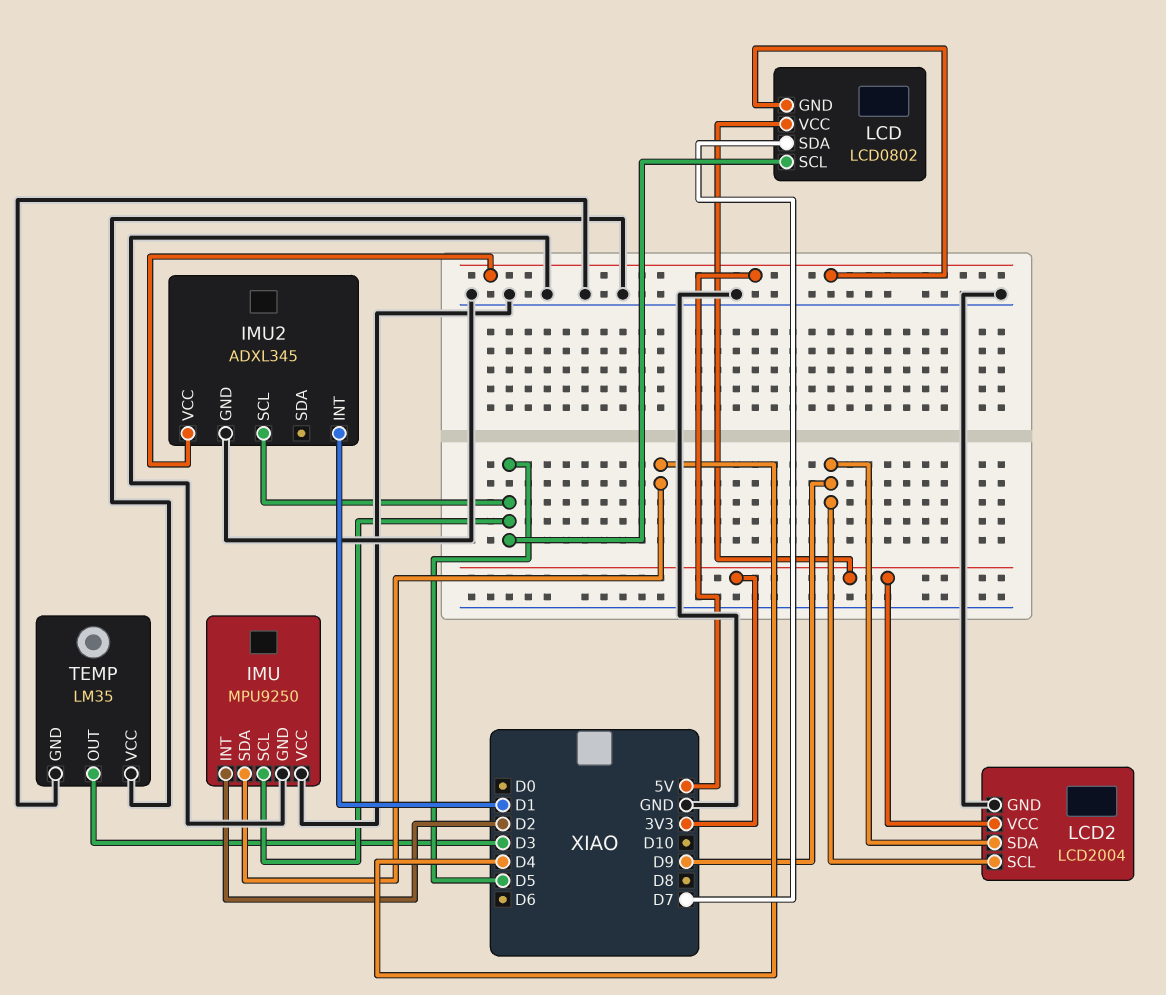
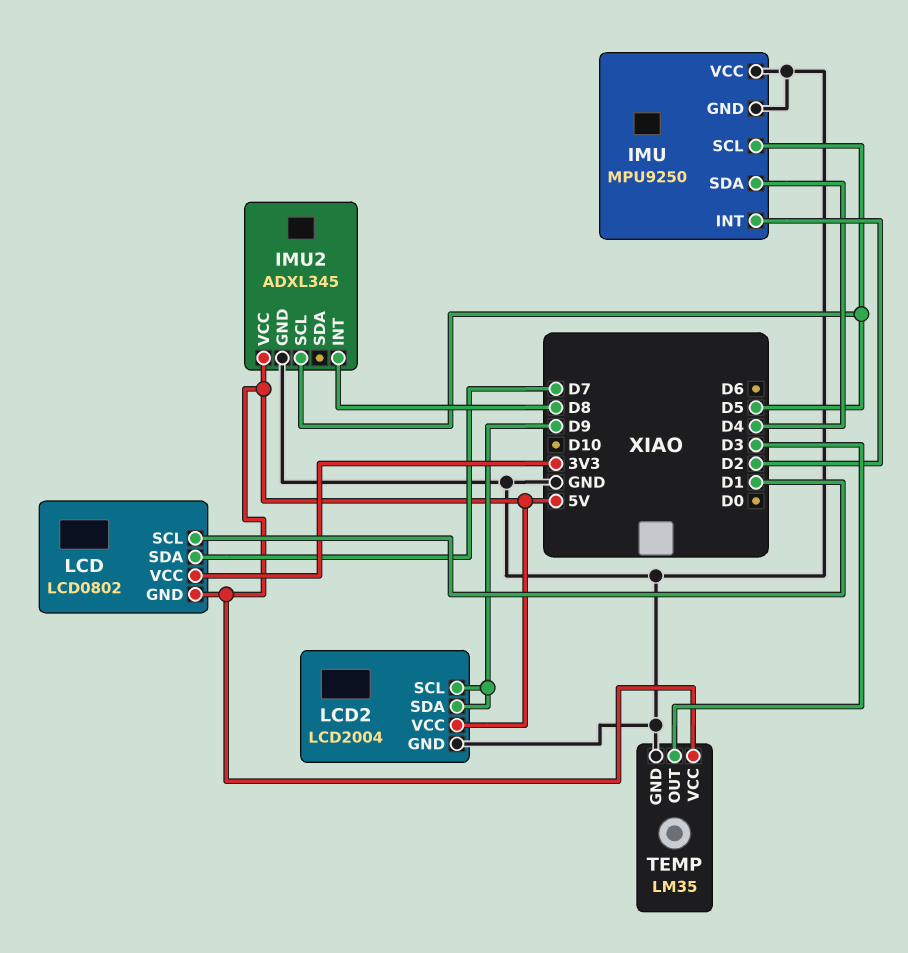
IMU2 pin INT: D1 -> D8
LCD pin SCL: D5 -> D1
LCD2 pin VCC: 3V3 -> 5V
TEMP pin VCC: GND -> 5V

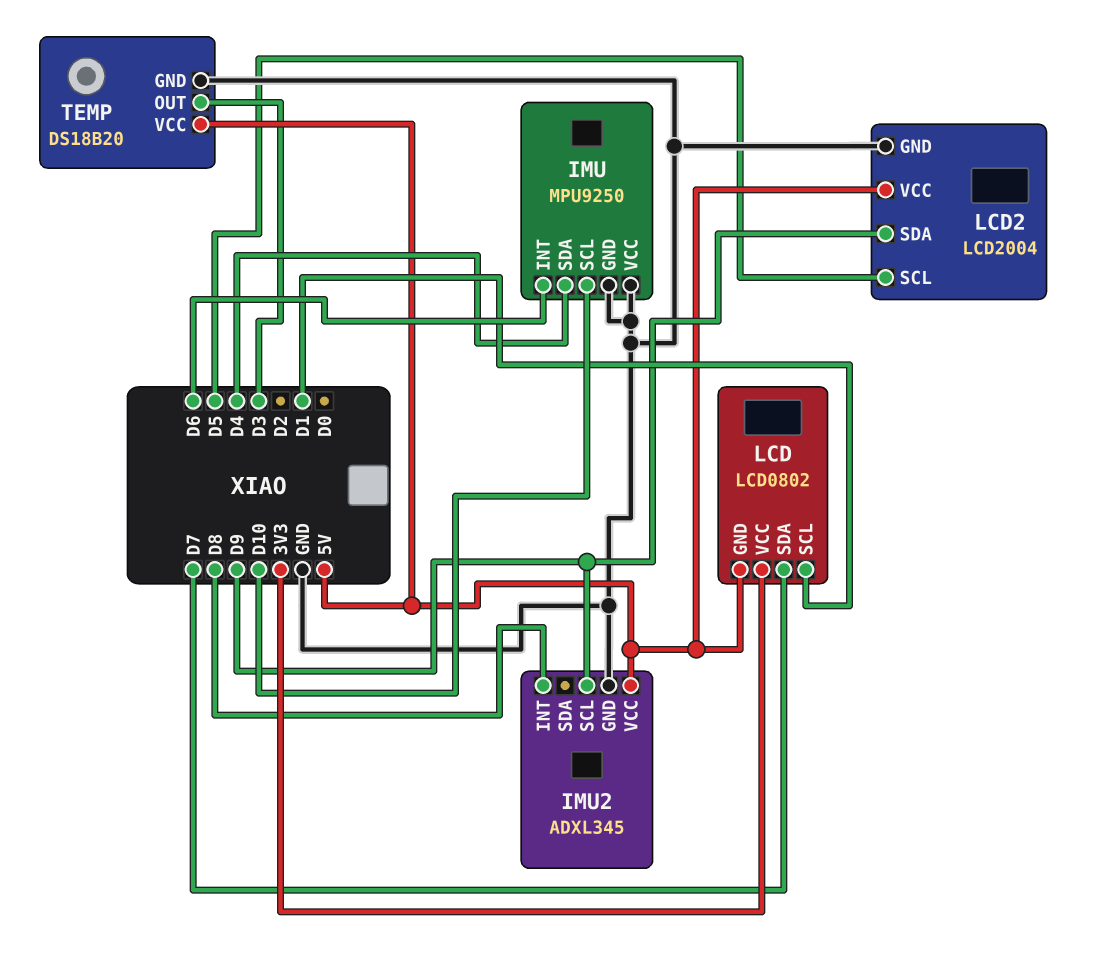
IMU pin INT: D2 -> D6
IMU pin SCL: D5 -> D10
IMU2 pin SCL: D5 -> D9
LCD2 pin SCL: D9 -> D5
TEMP: LM35 -> DS18B20

